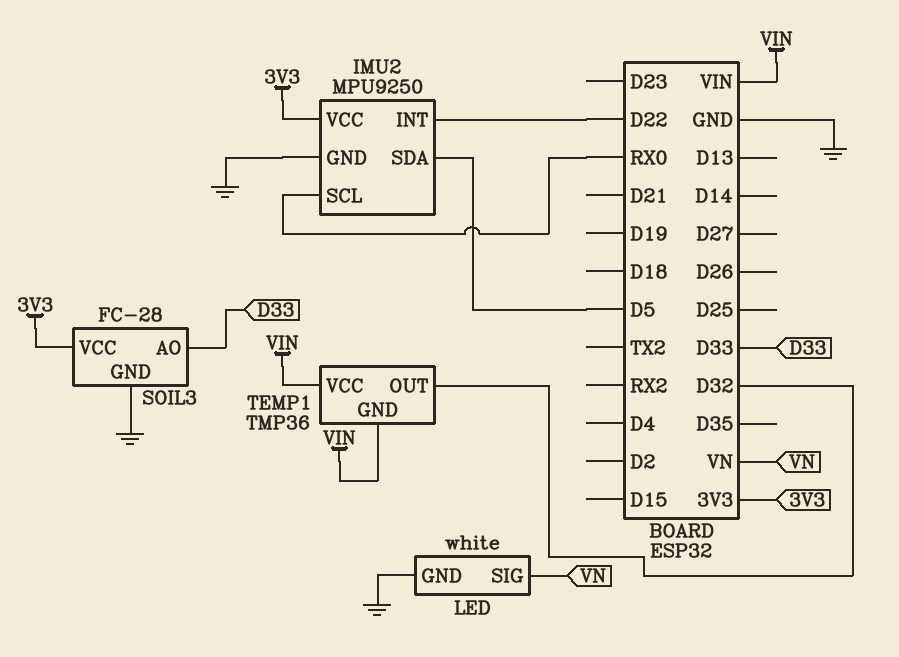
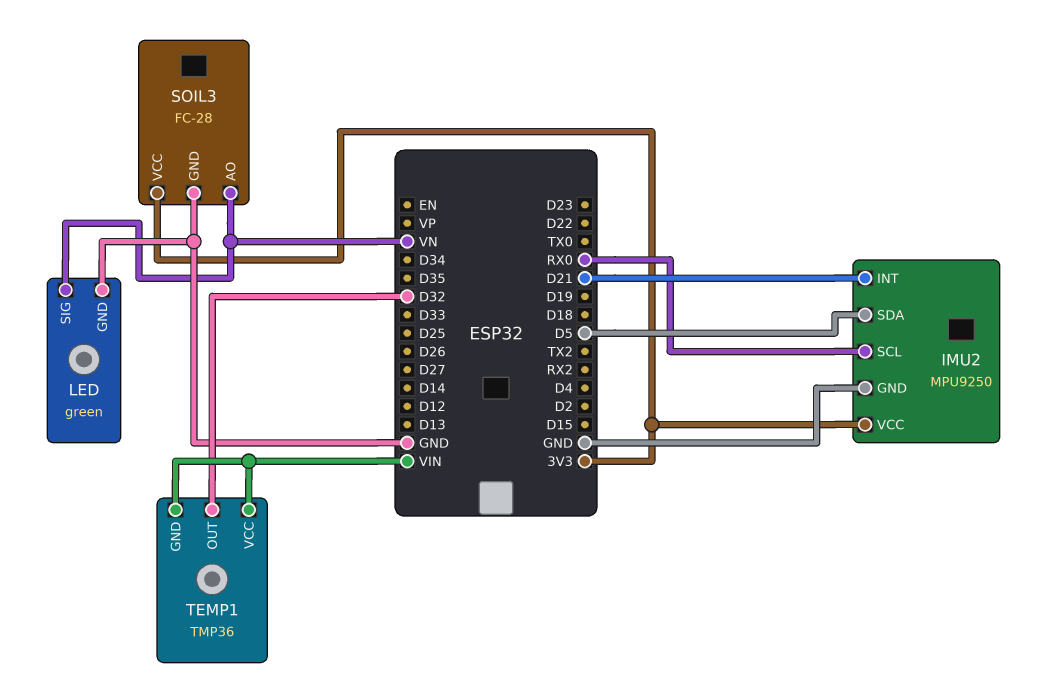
IMU2 pin INT: D22 -> D21
LED: white -> green
SOIL3 pin AO: D33 -> VN

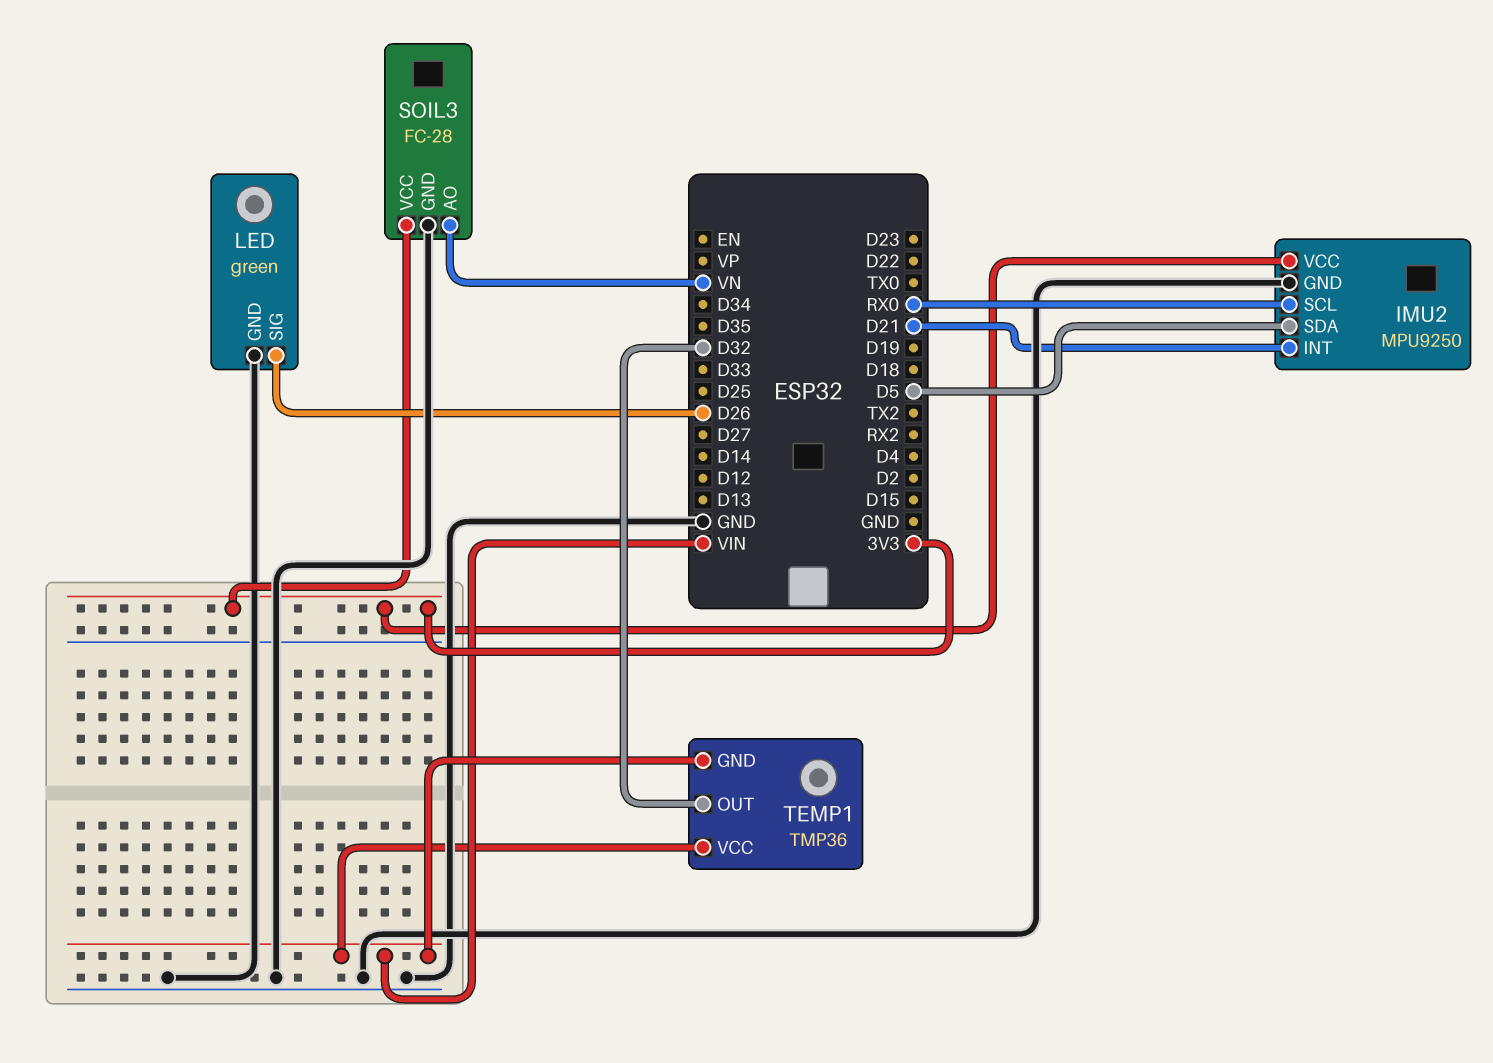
LED pin SIG: VN -> D26

